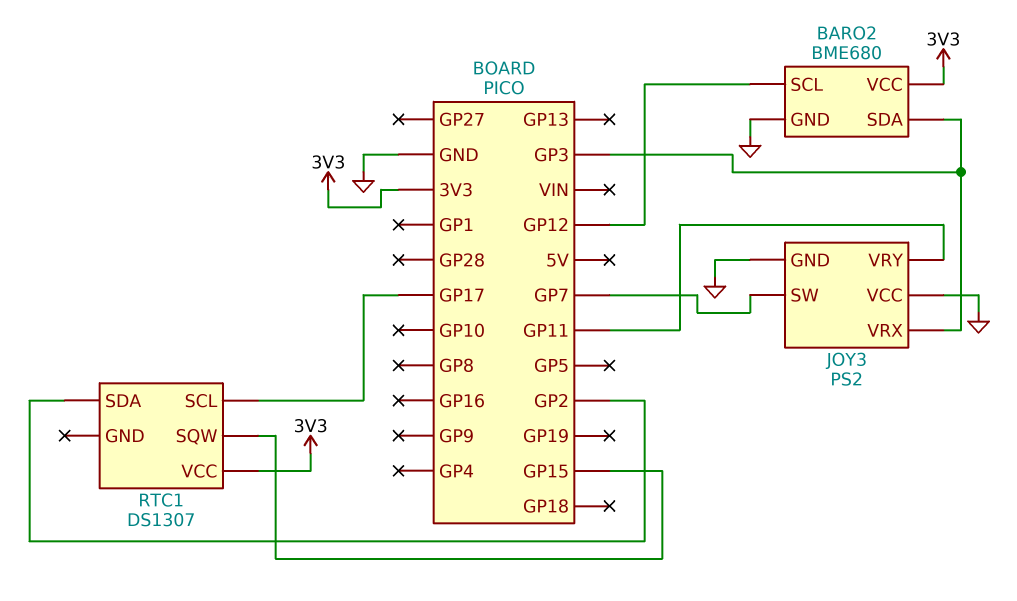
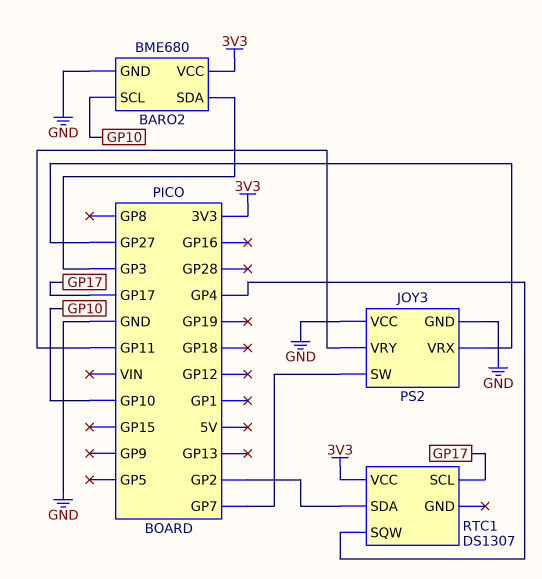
BARO2 pin SCL: GP12 -> GP10
JOY3 pin VRX: GP3 -> GP27
RTC1 pin SQW: GP15 -> GP4

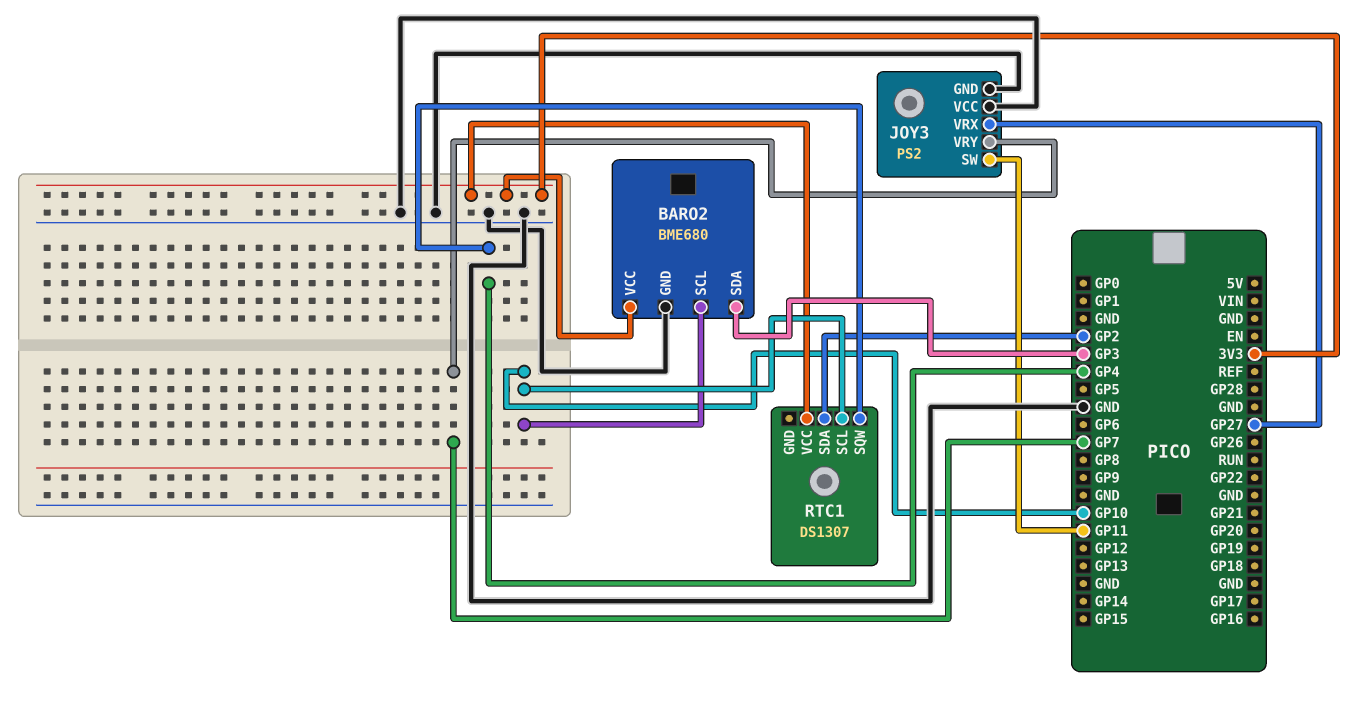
JOY3 pin SW: GP7 -> GP11
JOY3 pin VRY: GP11 -> GP7
RTC1 pin SCL: GP17 -> GP10

